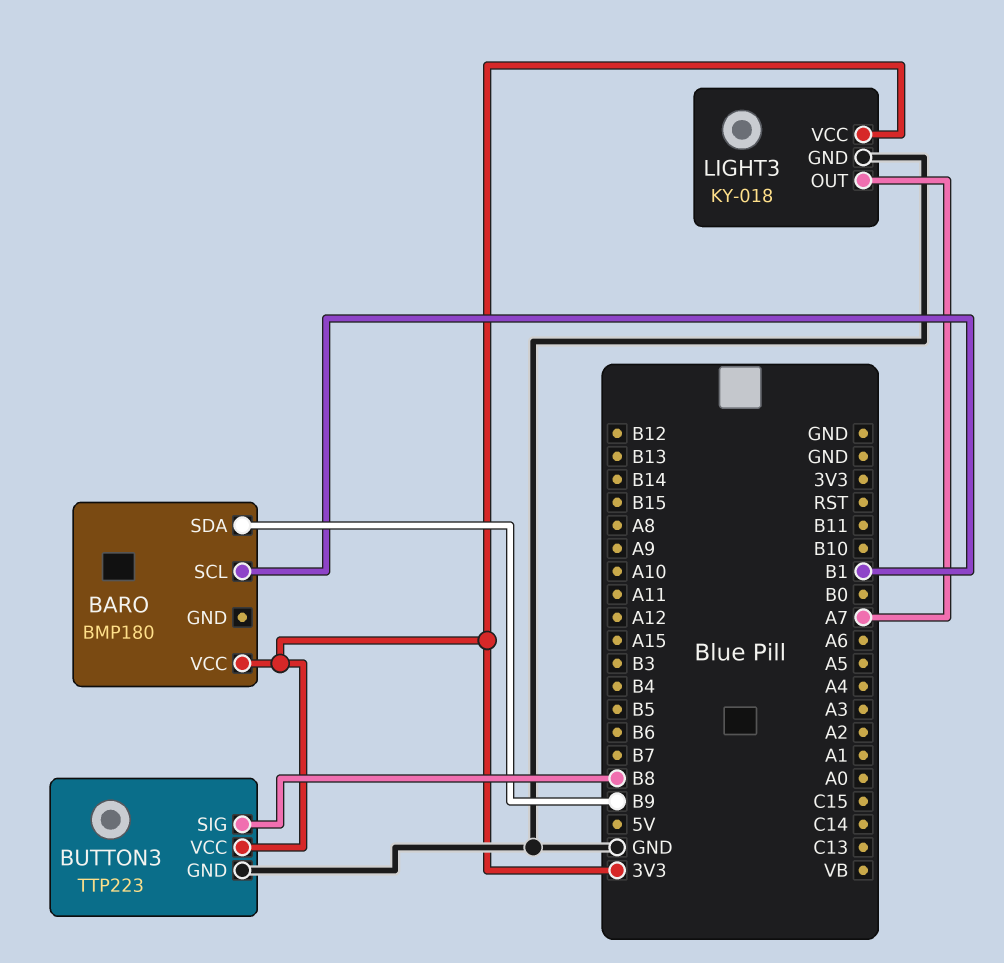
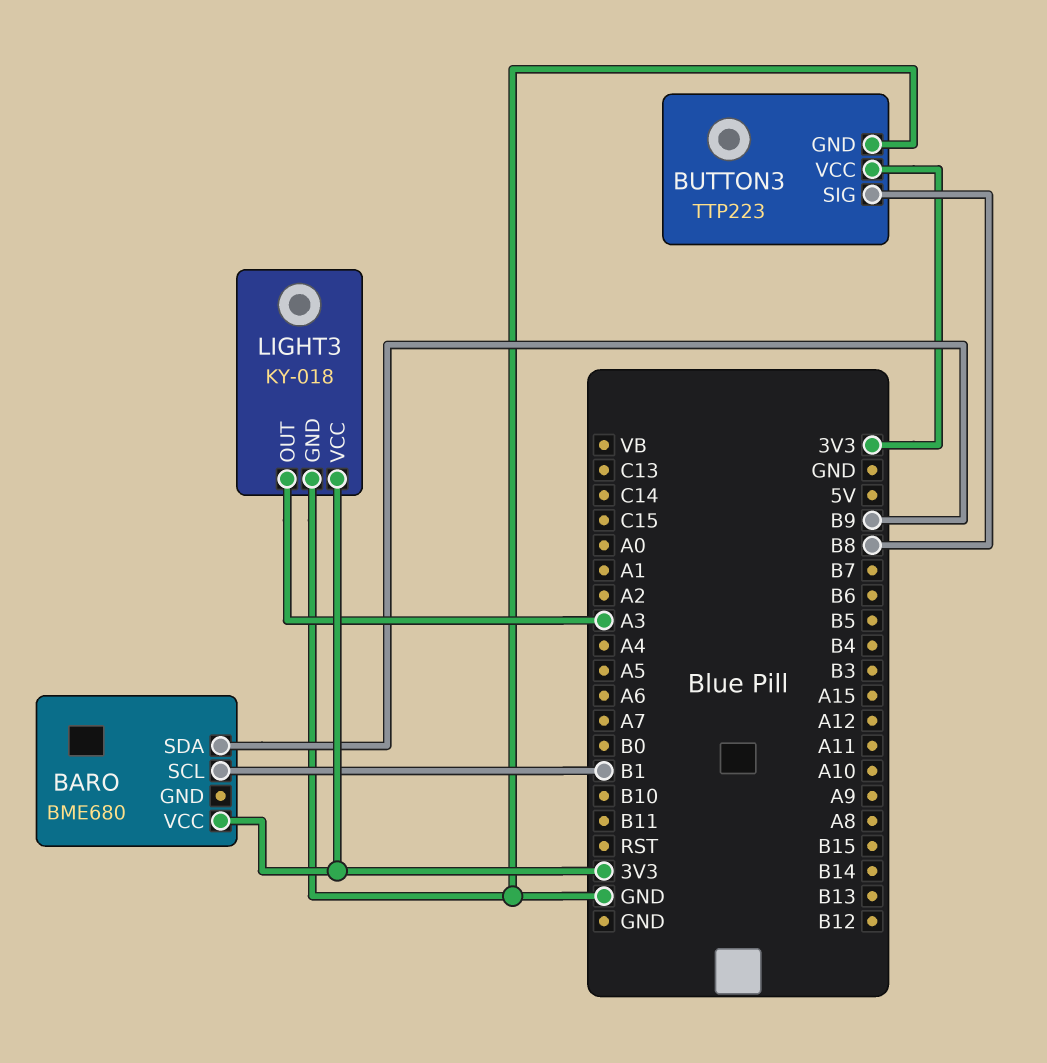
BARO: BMP180 -> BME680
LIGHT3 pin OUT: A7 -> A3

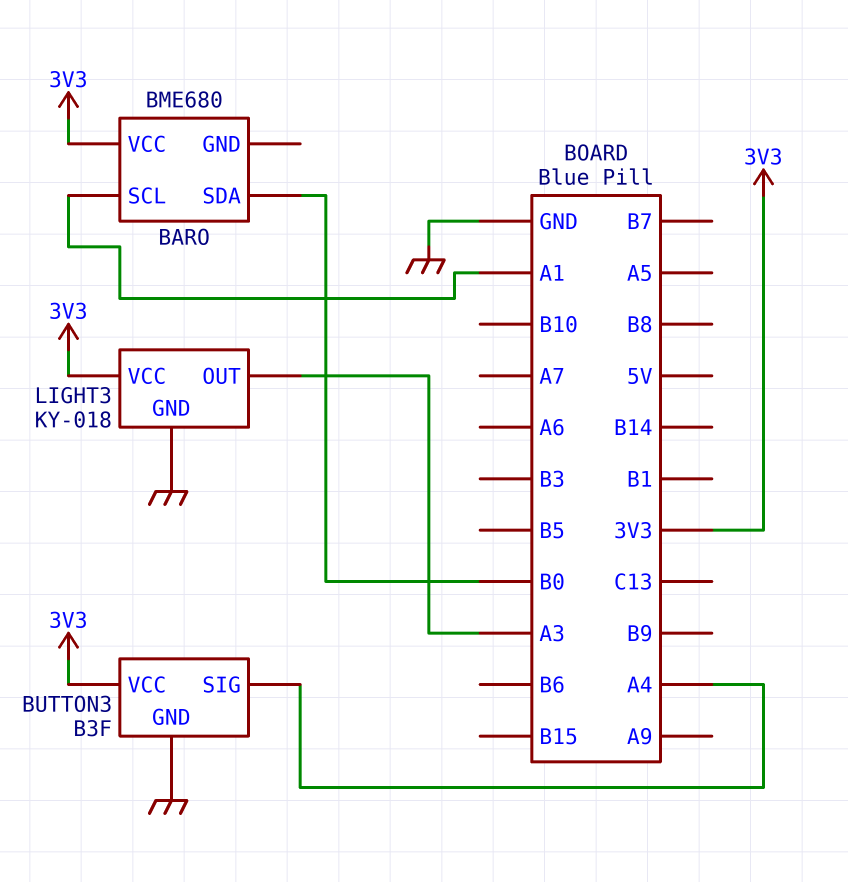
BARO pin SCL: B1 -> A1
BARO pin SDA: B9 -> B0
BUTTON3: TTP223 -> B3F
BUTTON3 pin SIG: B8 -> A4

